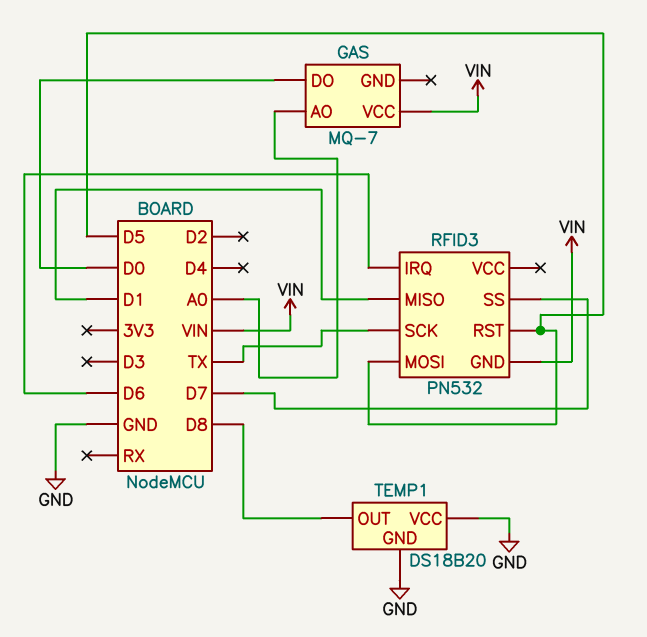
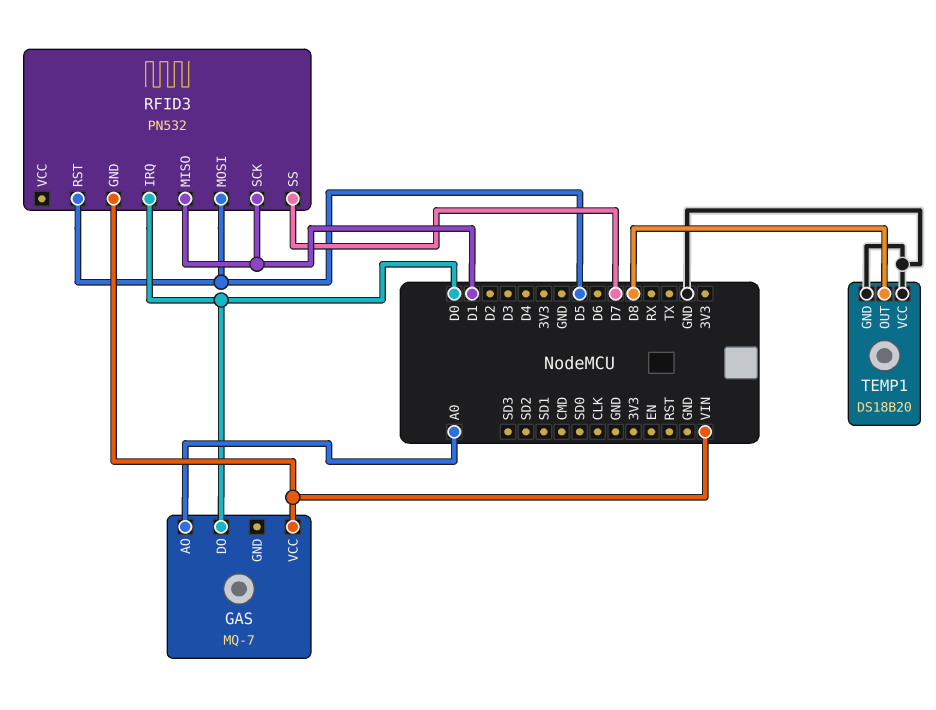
RFID3 pin IRQ: D6 -> D0
RFID3 pin SCK: TX -> D1

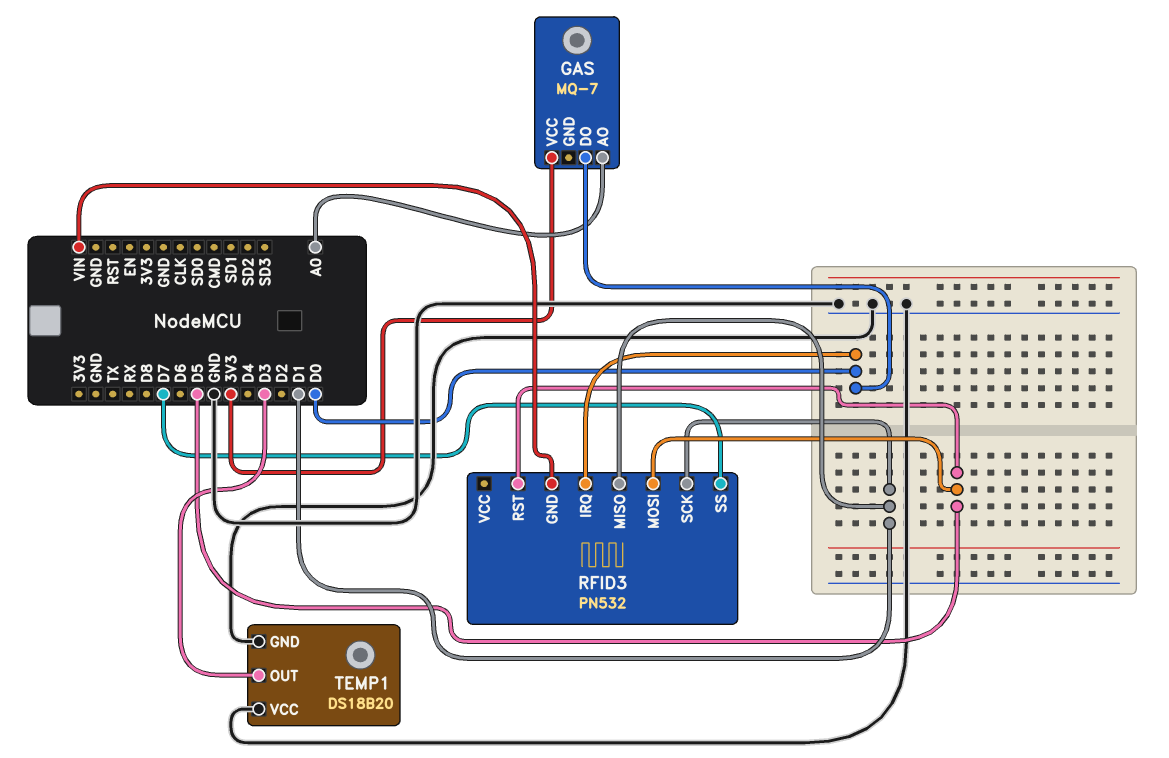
GAS pin VCC: VIN -> 3V3
TEMP1 pin OUT: D8 -> D3

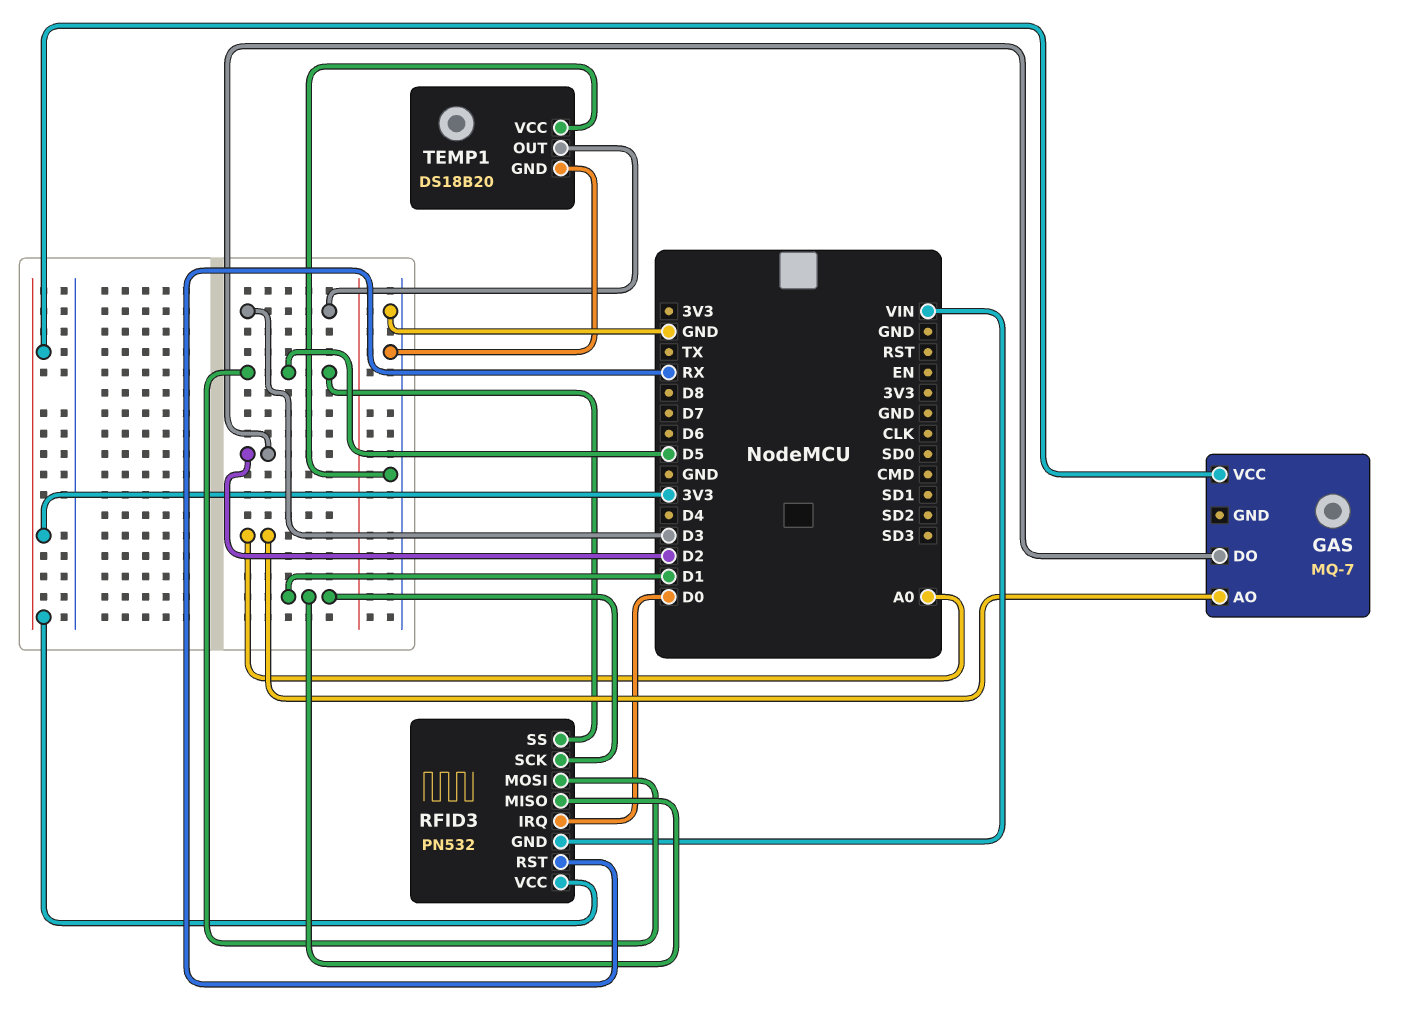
GAS pin DO: D0 -> D2
RFID3 pin RST: D5 -> RX
RFID3 pin SS: D7 -> D5
RFID3 pin VCC: none -> 3V3

